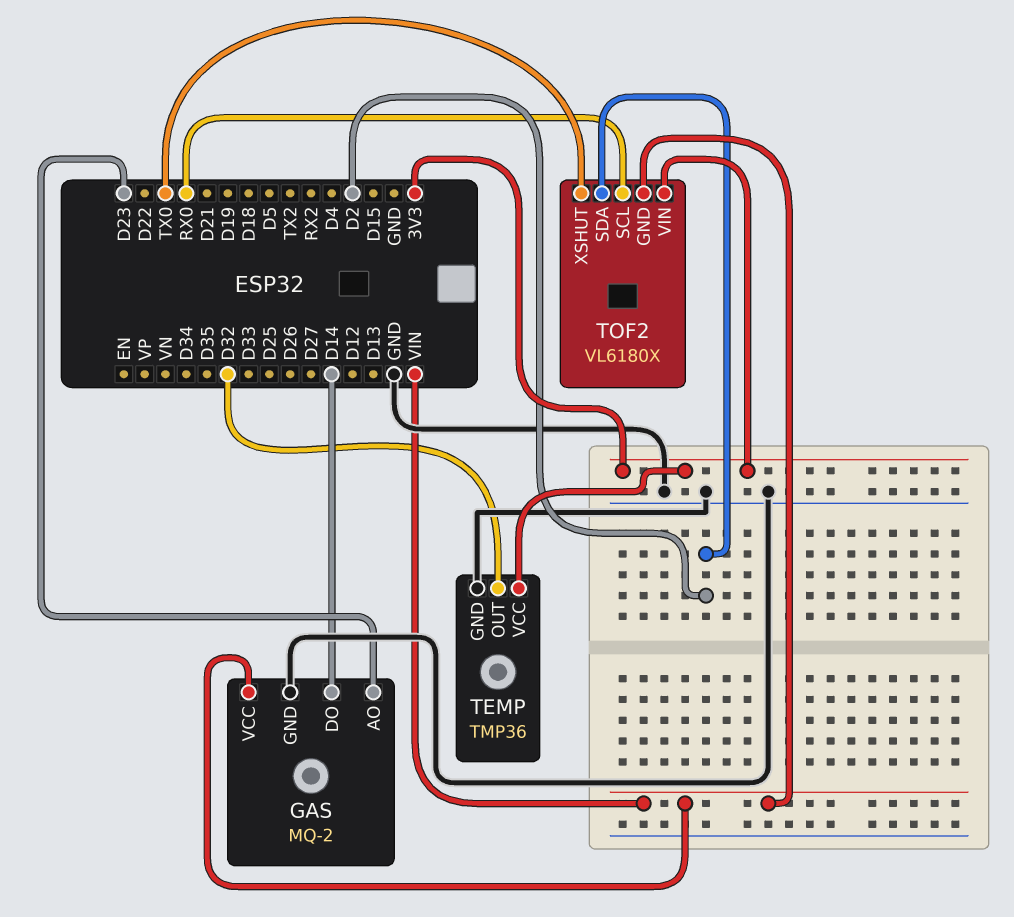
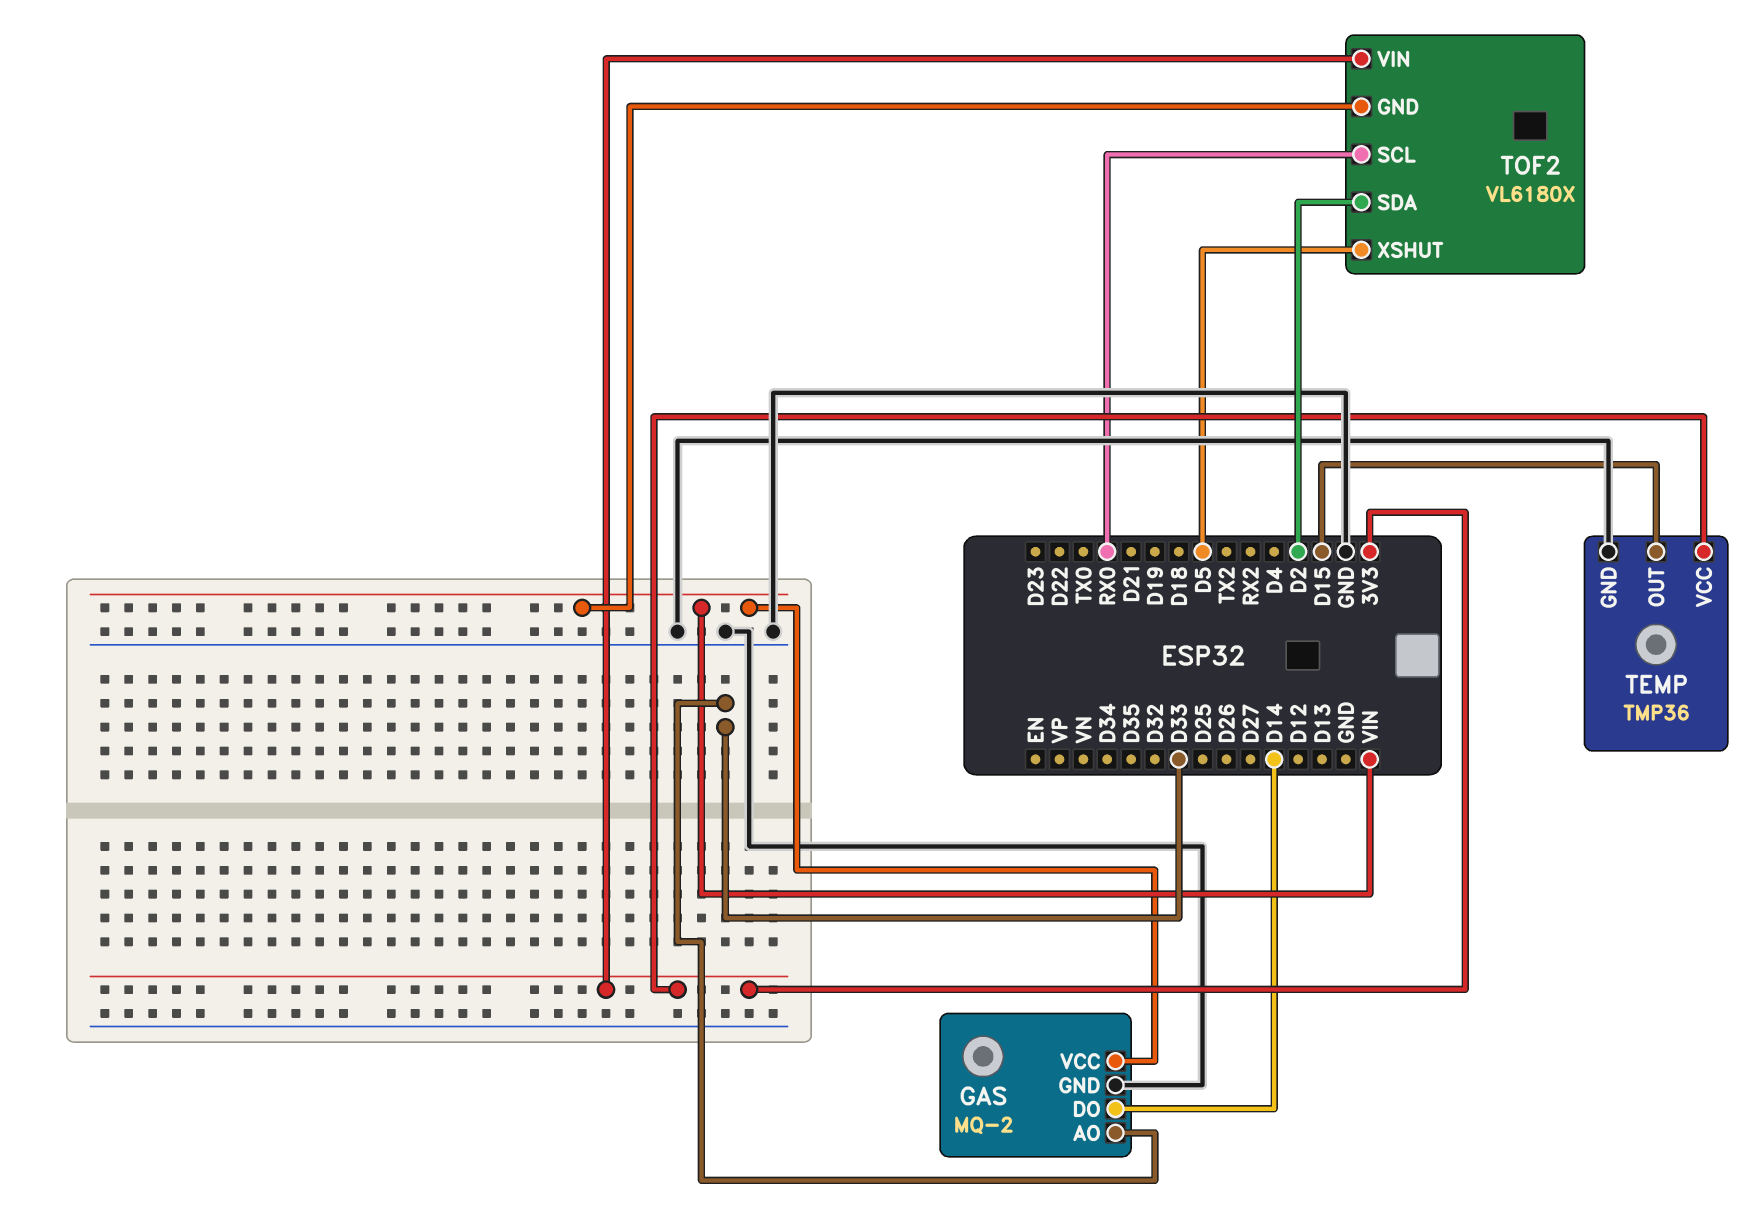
GAS pin AO: D23 -> D33
TEMP pin OUT: D32 -> D15
TOF2 pin XSHUT: TX0 -> D5

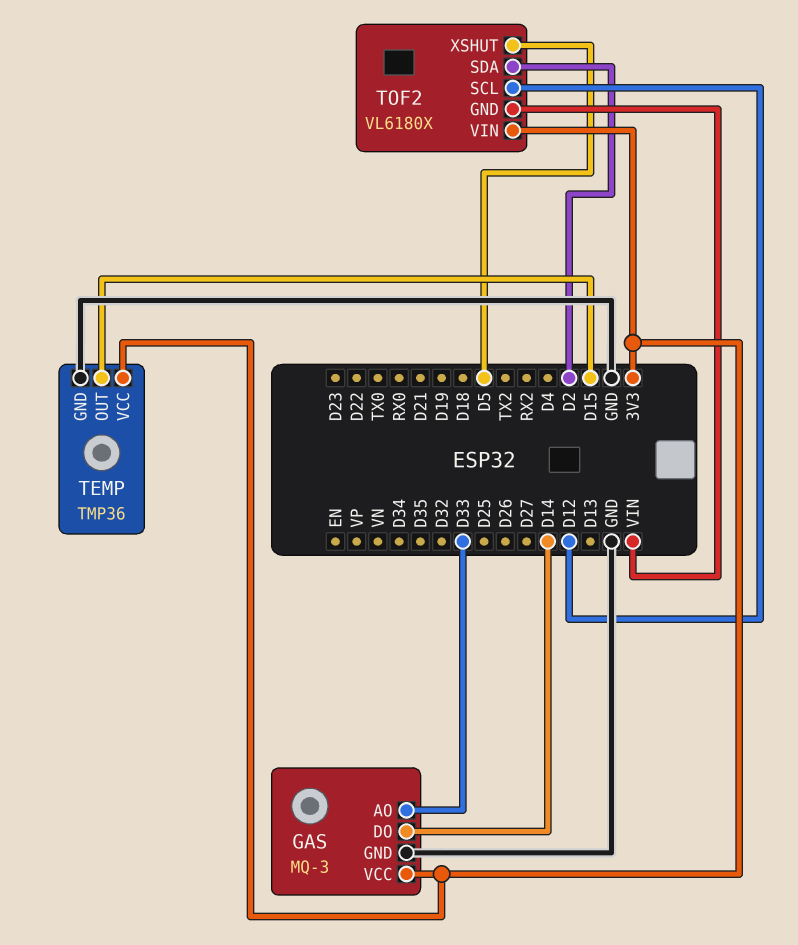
GAS: MQ-2 -> MQ-3
GAS pin VCC: VIN -> 3V3
TOF2 pin SCL: RX0 -> D12

